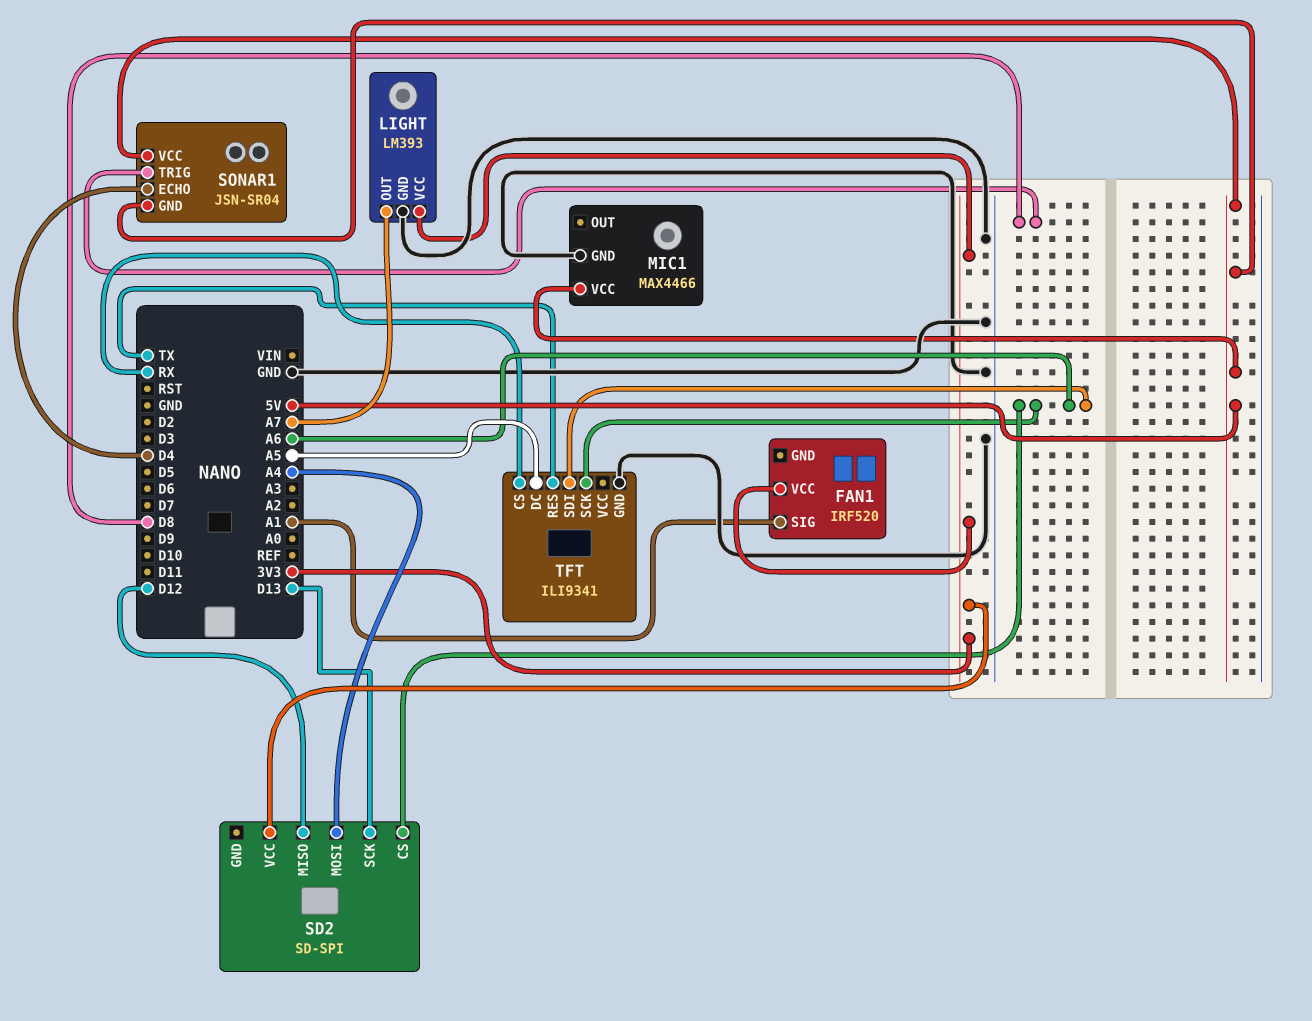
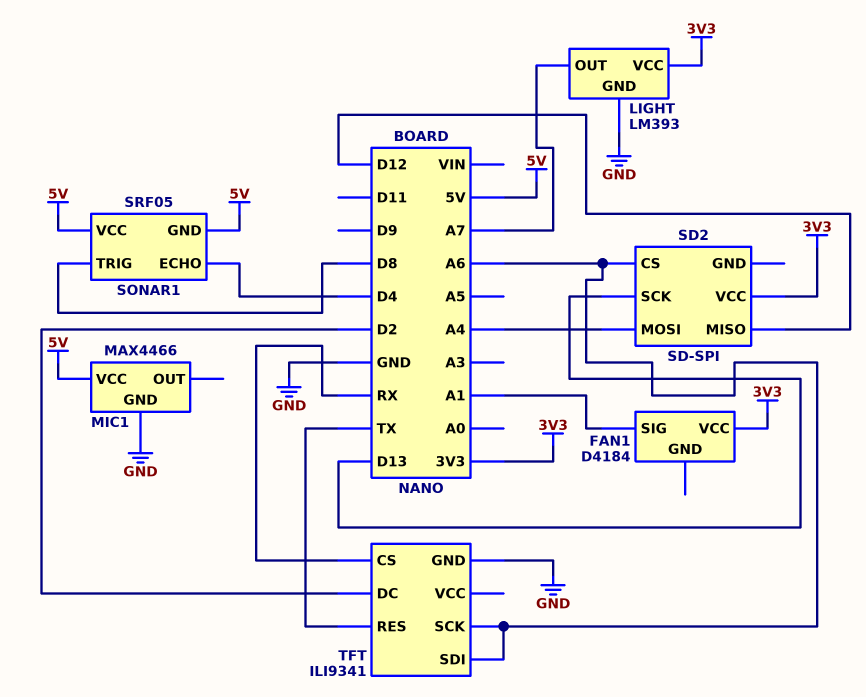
FAN1: IRF520 -> D4184
SONAR1: JSN-SR04 -> SRF05
TFT pin DC: A5 -> D2

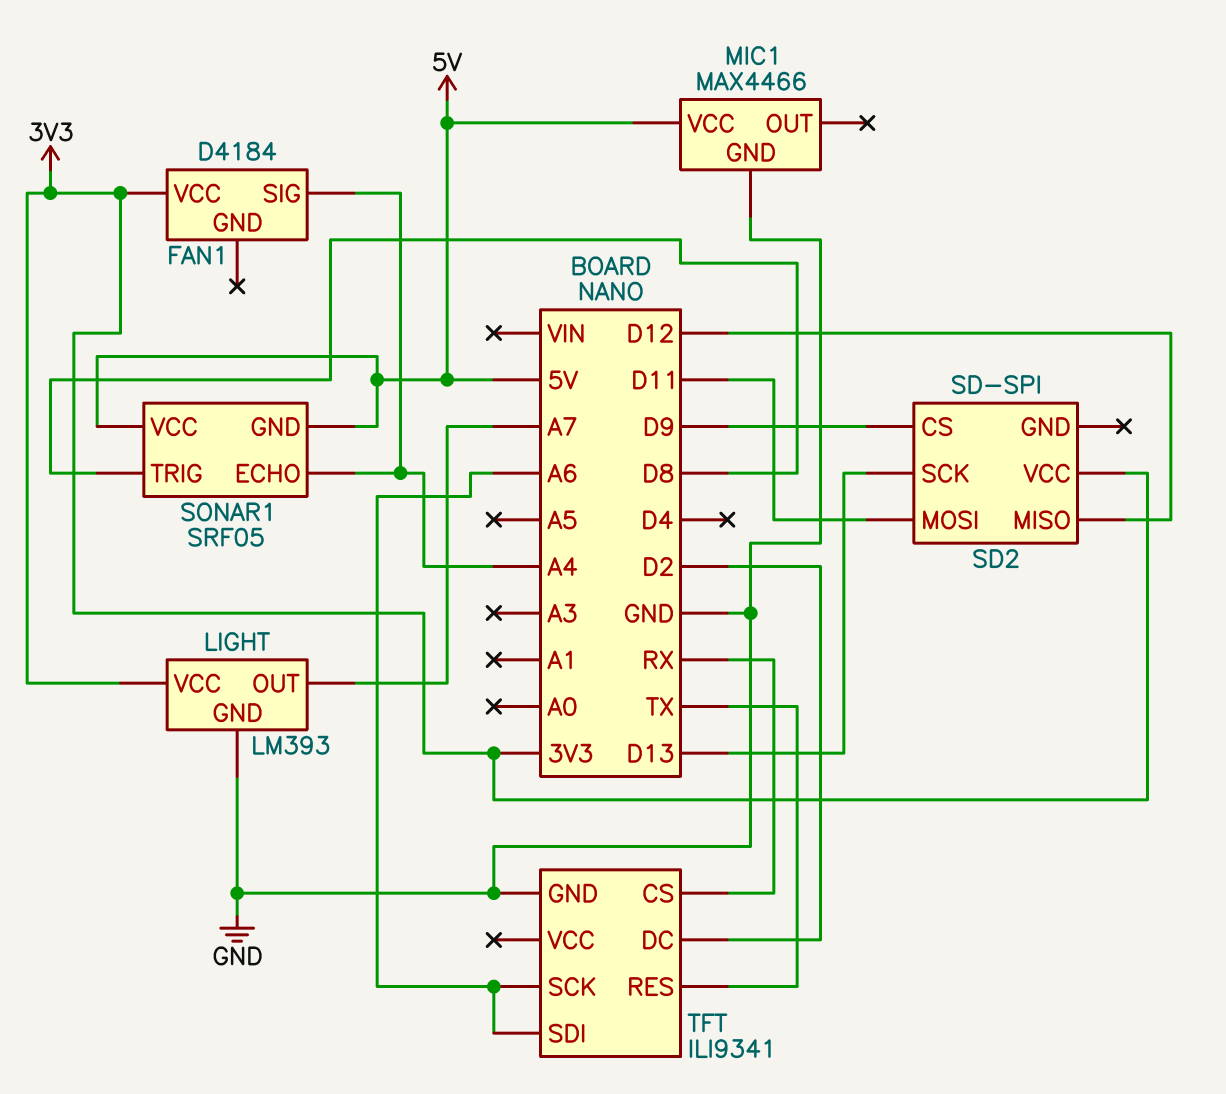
FAN1 pin SIG: A1 -> A4
SD2 pin CS: A6 -> D9
SD2 pin MOSI: A4 -> D11
SONAR1 pin ECHO: D4 -> A4

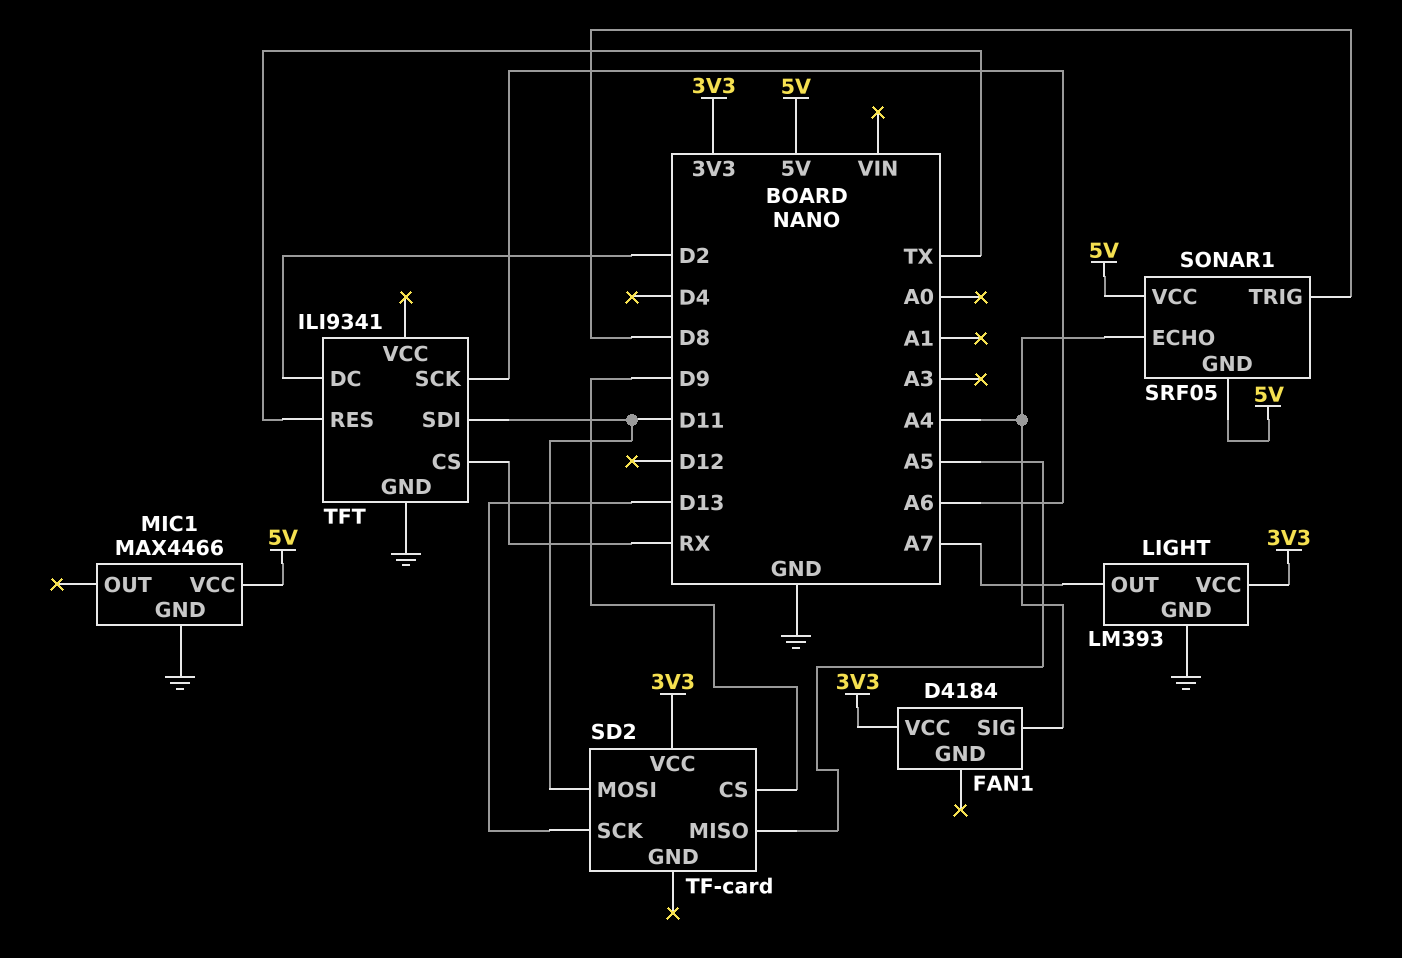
SD2: SD-SPI -> TF-card
SD2 pin MISO: D12 -> A5
TFT pin SDI: A6 -> D11

